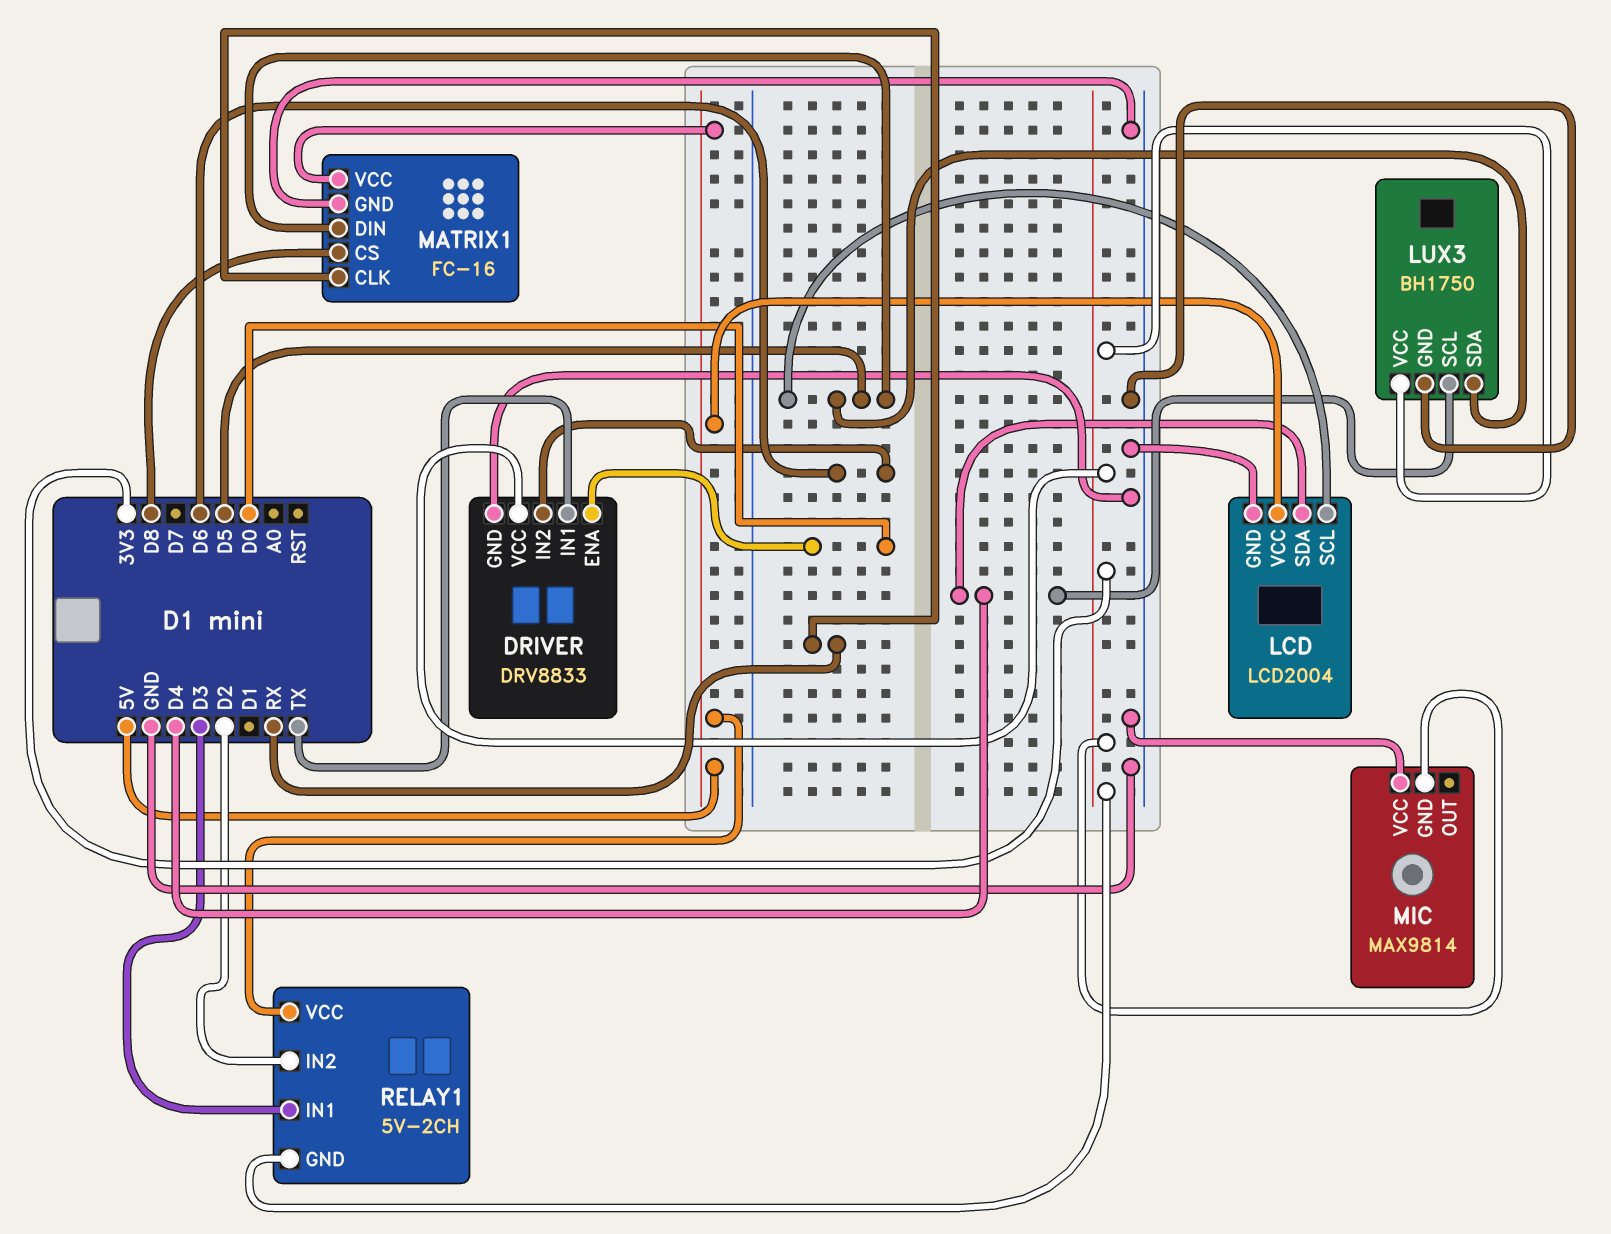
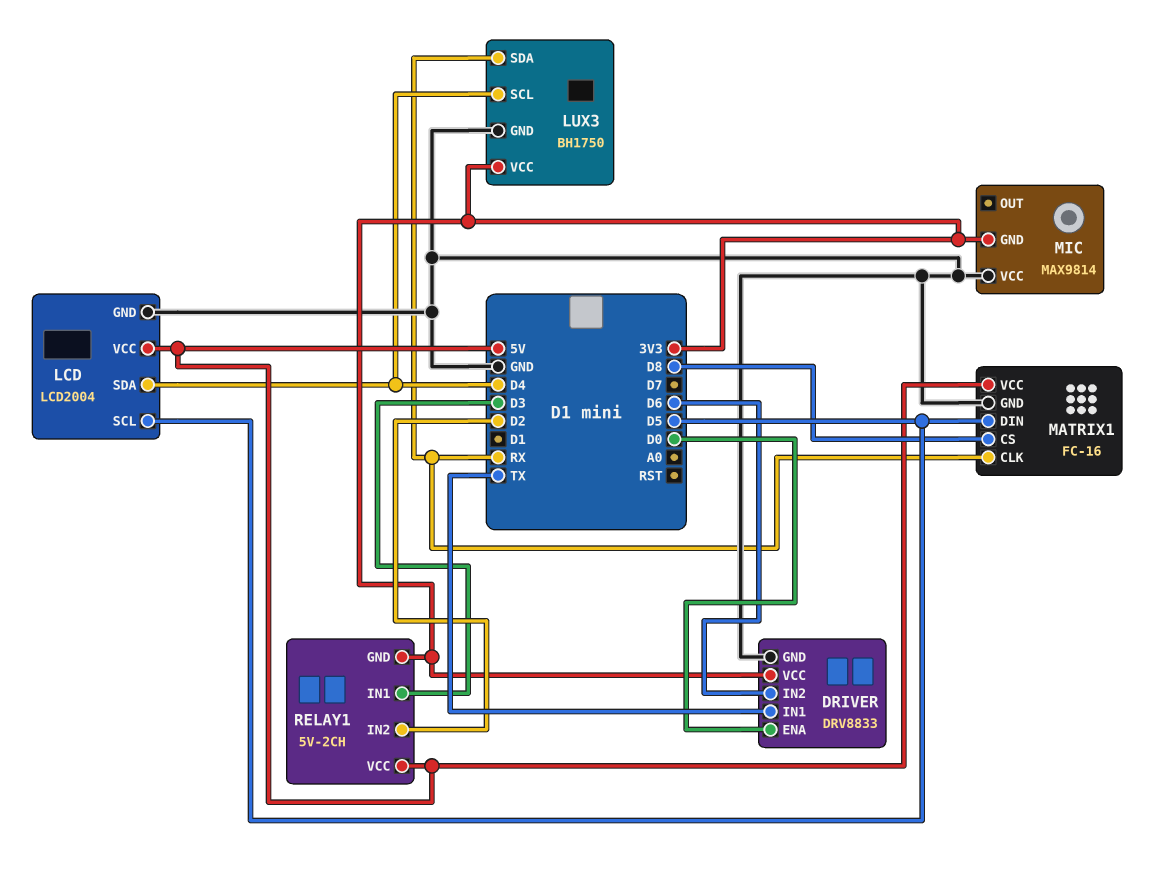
LUX3 pin SDA: D5 -> RX

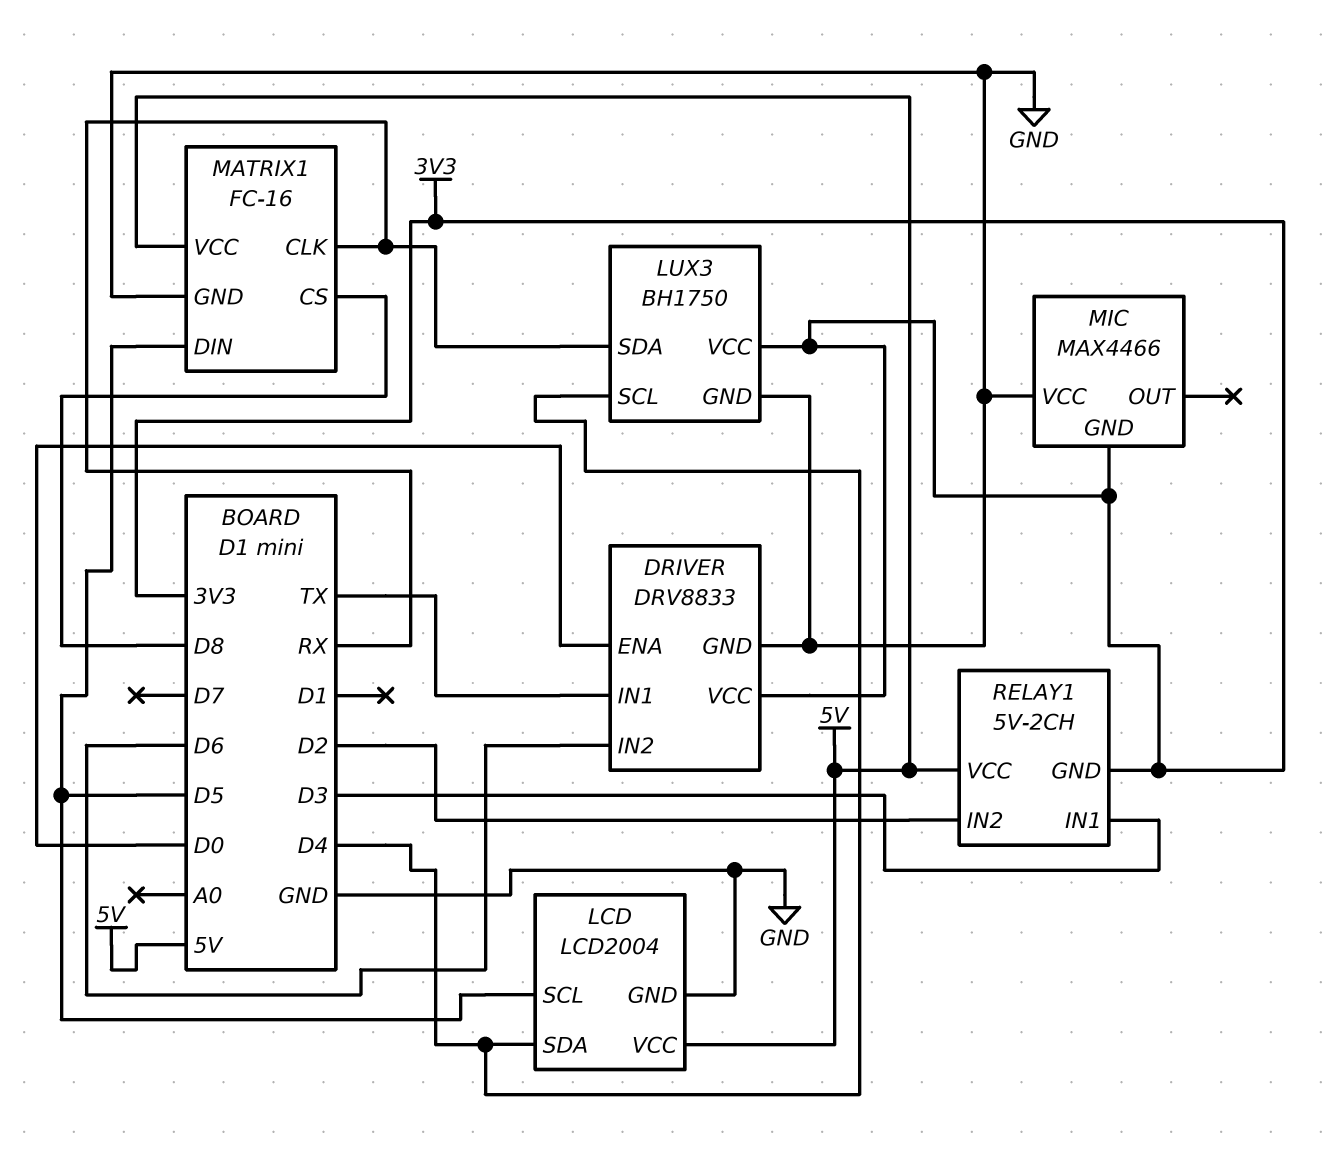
MIC: MAX9814 -> MAX4466

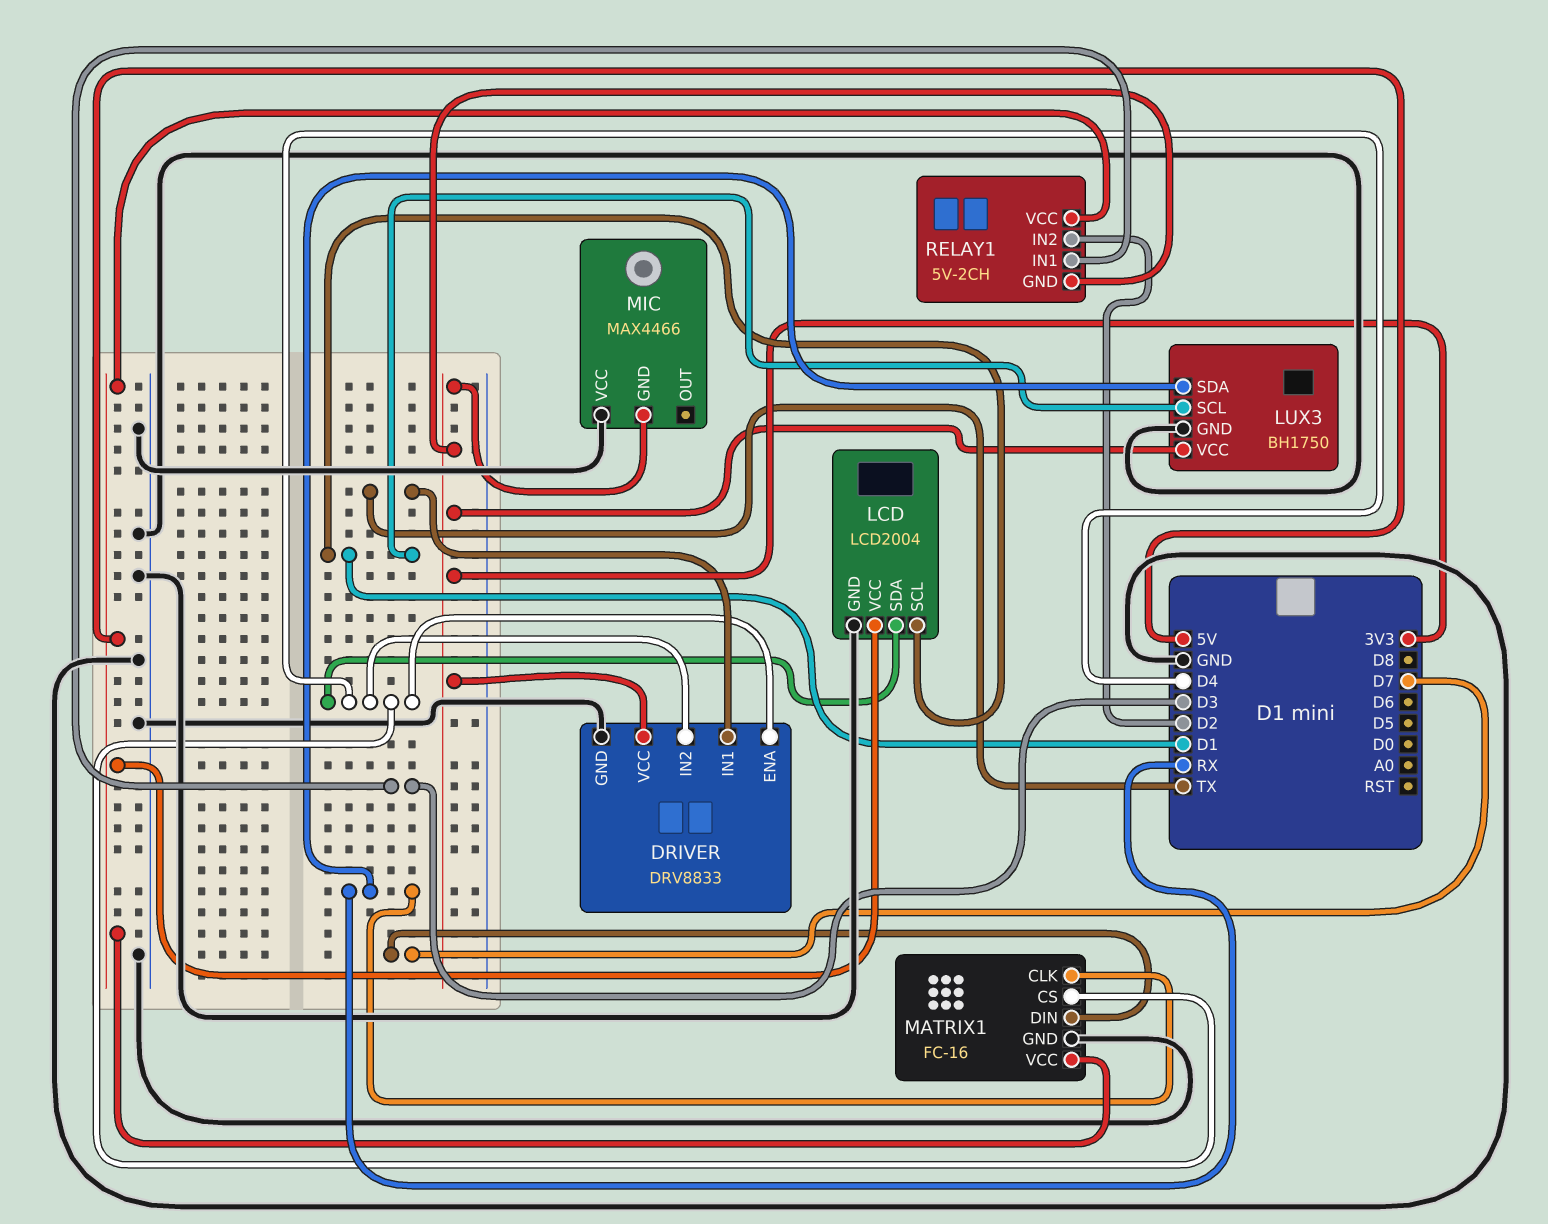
DRIVER pin ENA: D0 -> D4
DRIVER pin IN2: D6 -> D4
LCD pin SCL: D5 -> D1
LUX3 pin SCL: D4 -> D1
MATRIX1 pin CS: D8 -> D4
MATRIX1 pin DIN: D5 -> D7

